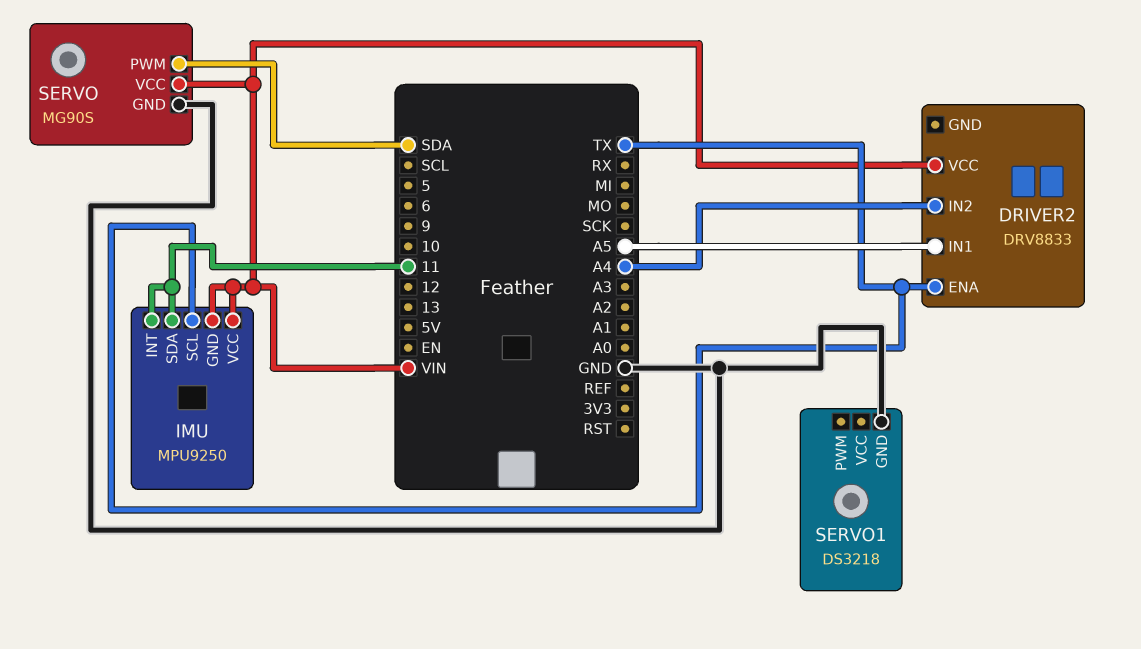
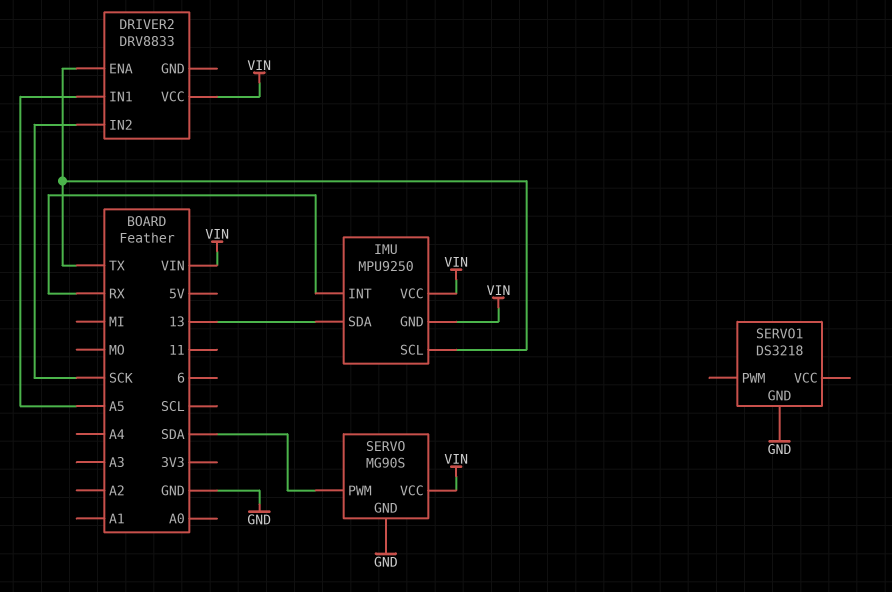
DRIVER2 pin IN2: A4 -> SCK
IMU pin INT: 11 -> RX
IMU pin SDA: 11 -> 13

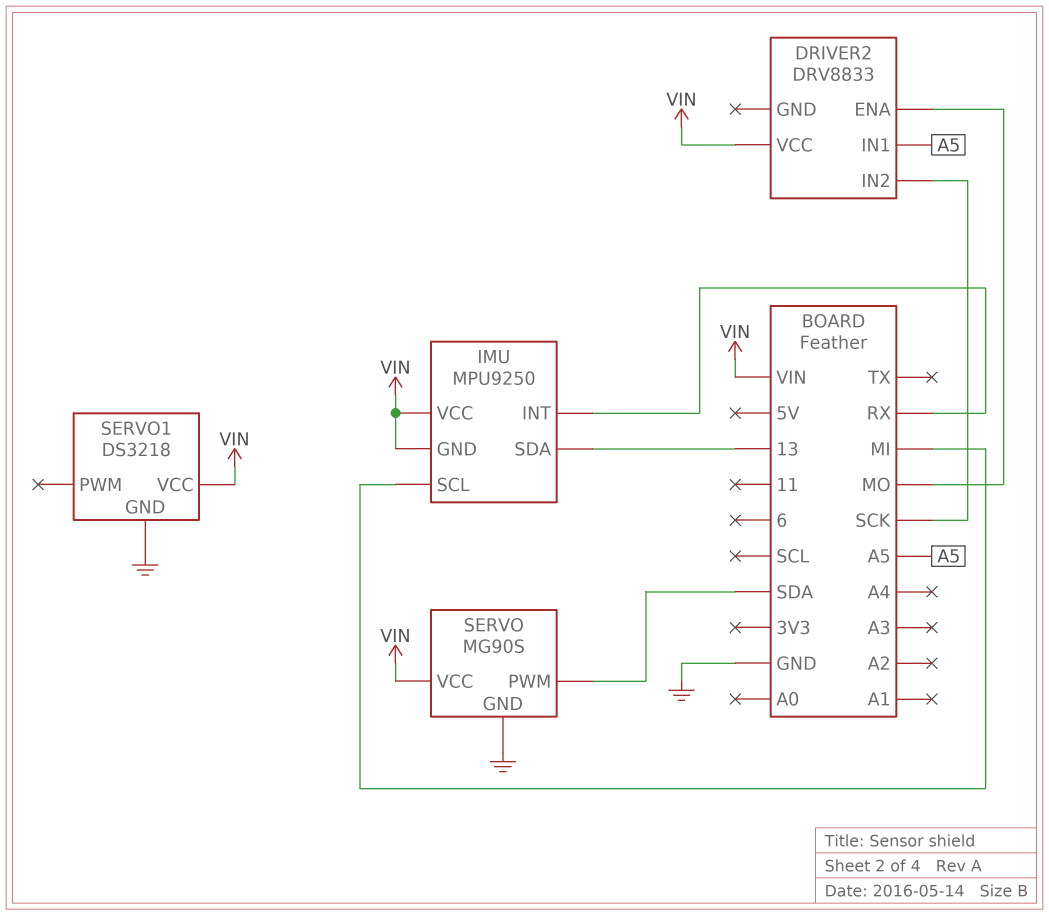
DRIVER2 pin ENA: TX -> MO
IMU pin SCL: TX -> MI
SERVO1 pin VCC: none -> VIN

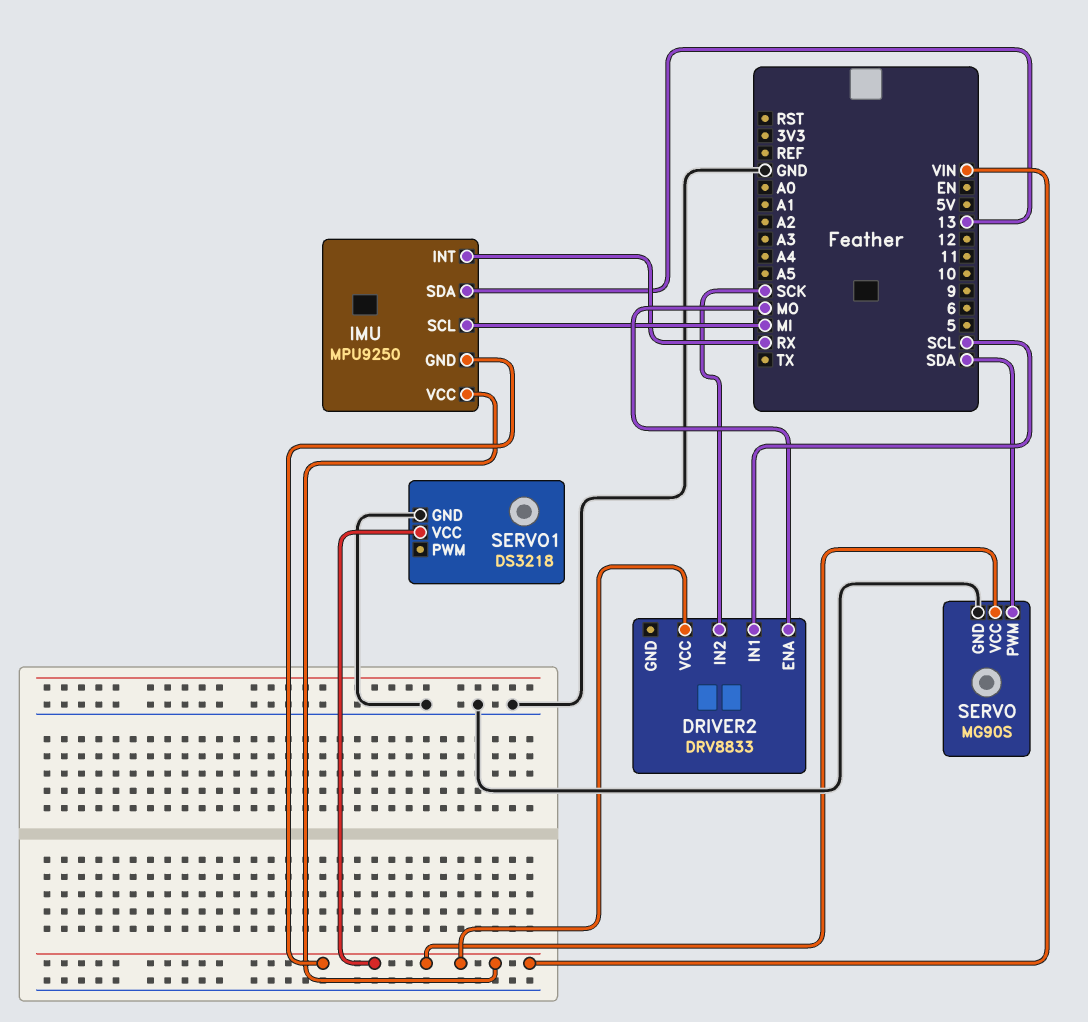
DRIVER2 pin IN1: A5 -> SCL

